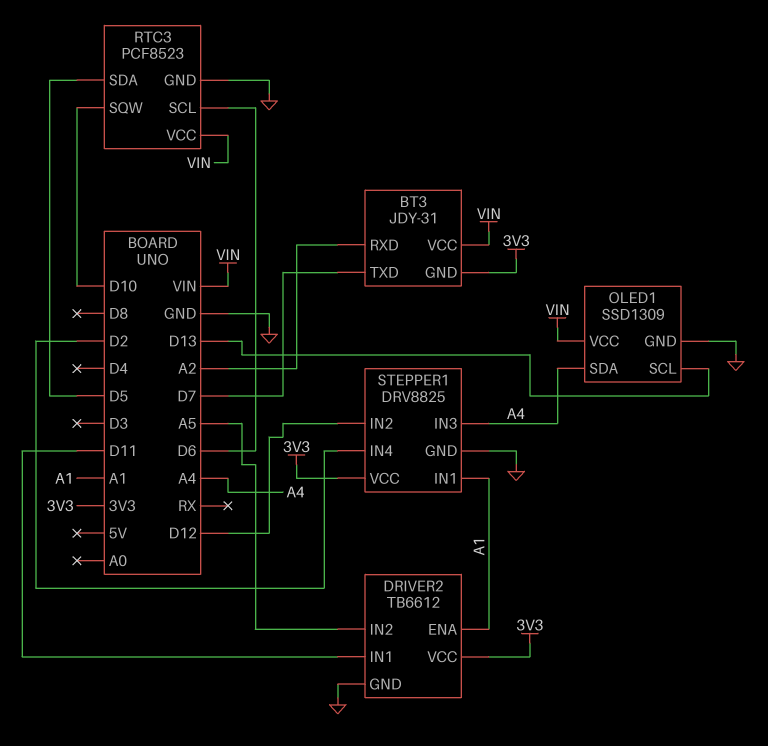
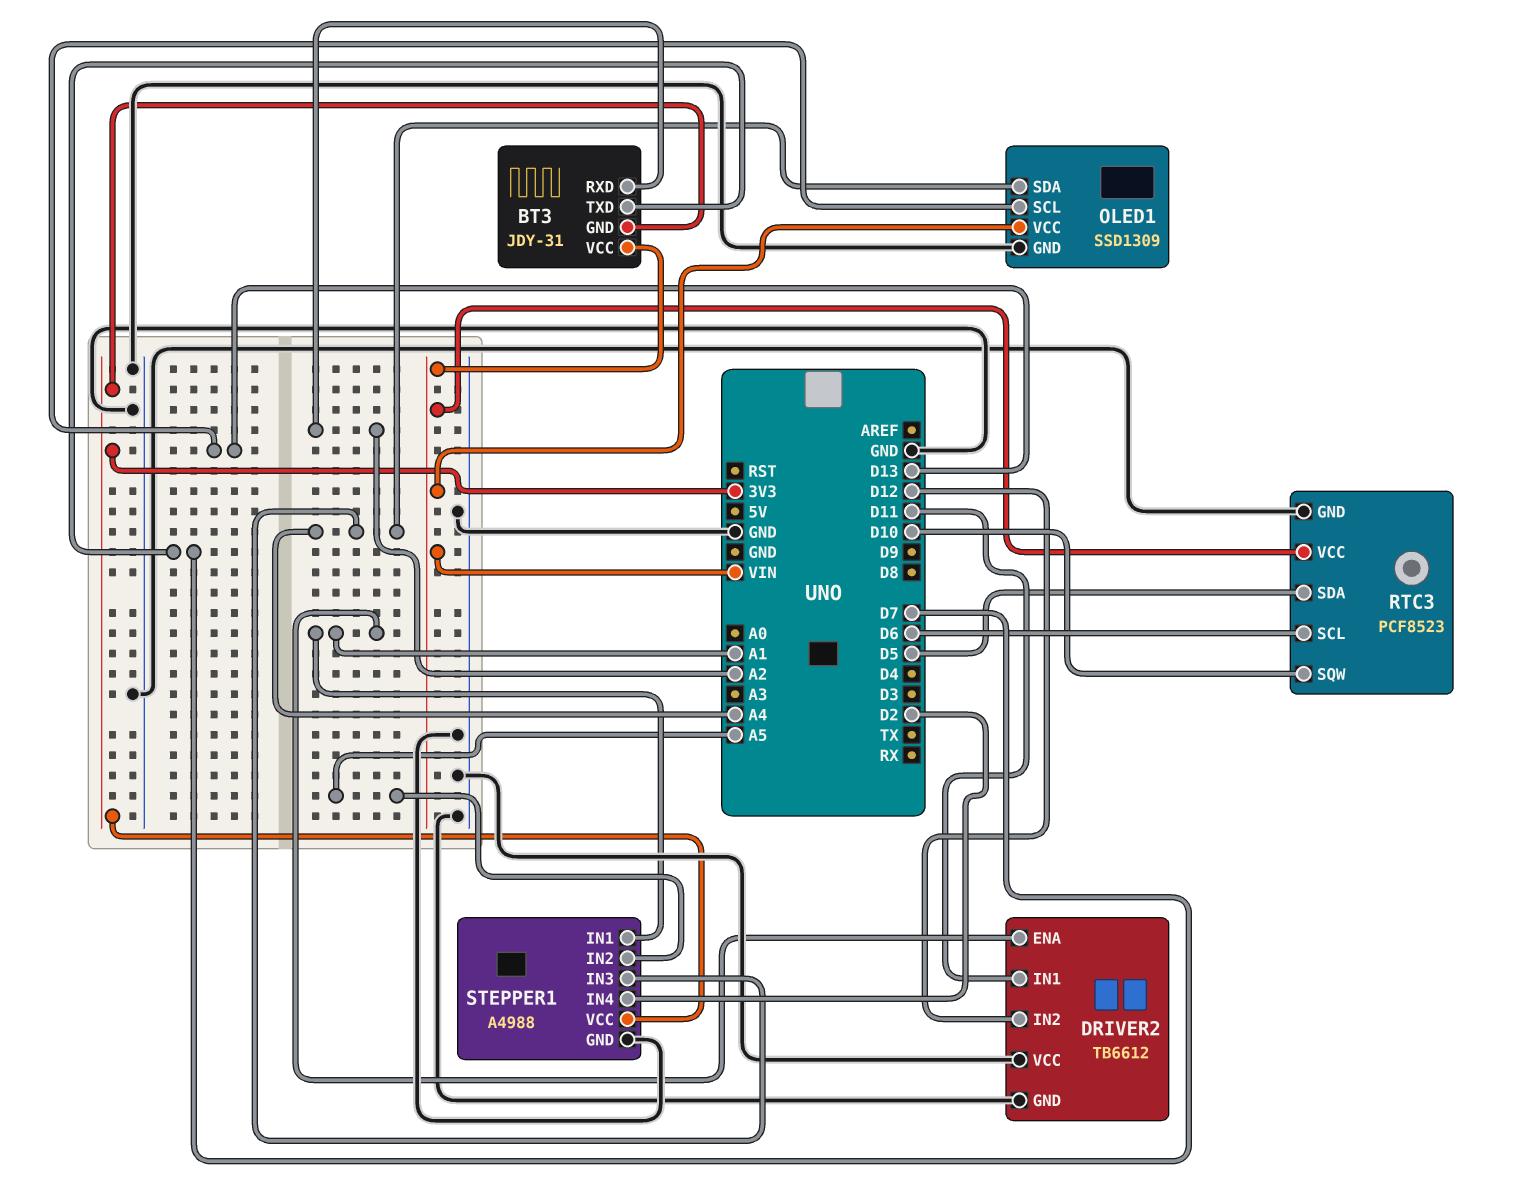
DRIVER2 pin IN2: A5 -> D12
DRIVER2 pin VCC: 3V3 -> GND
STEPPER1: DRV8825 -> A4988
STEPPER1 pin IN2: D12 -> A5

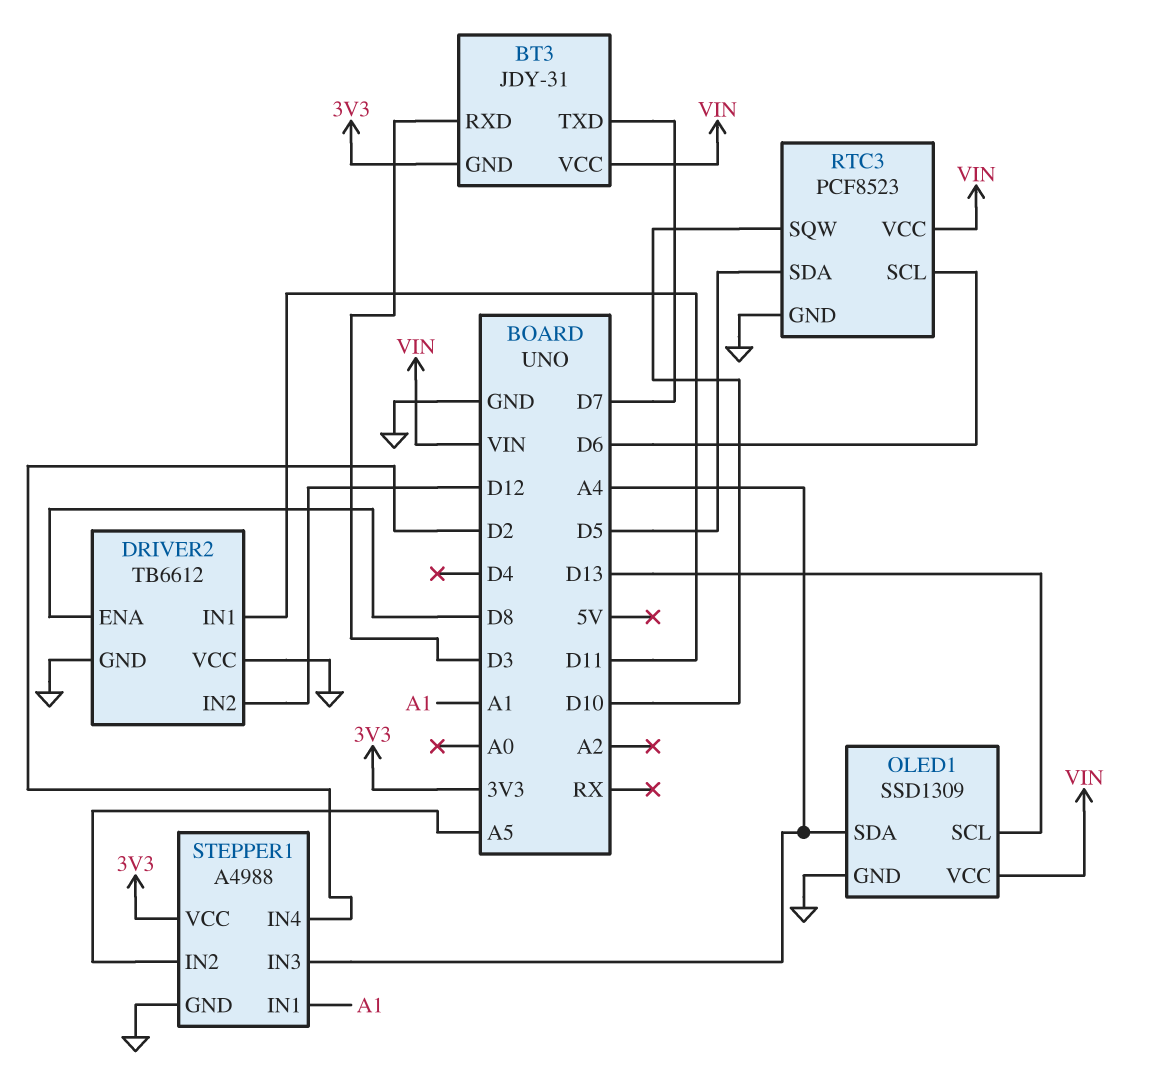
BT3 pin RXD: A2 -> D3
DRIVER2 pin ENA: A1 -> D8

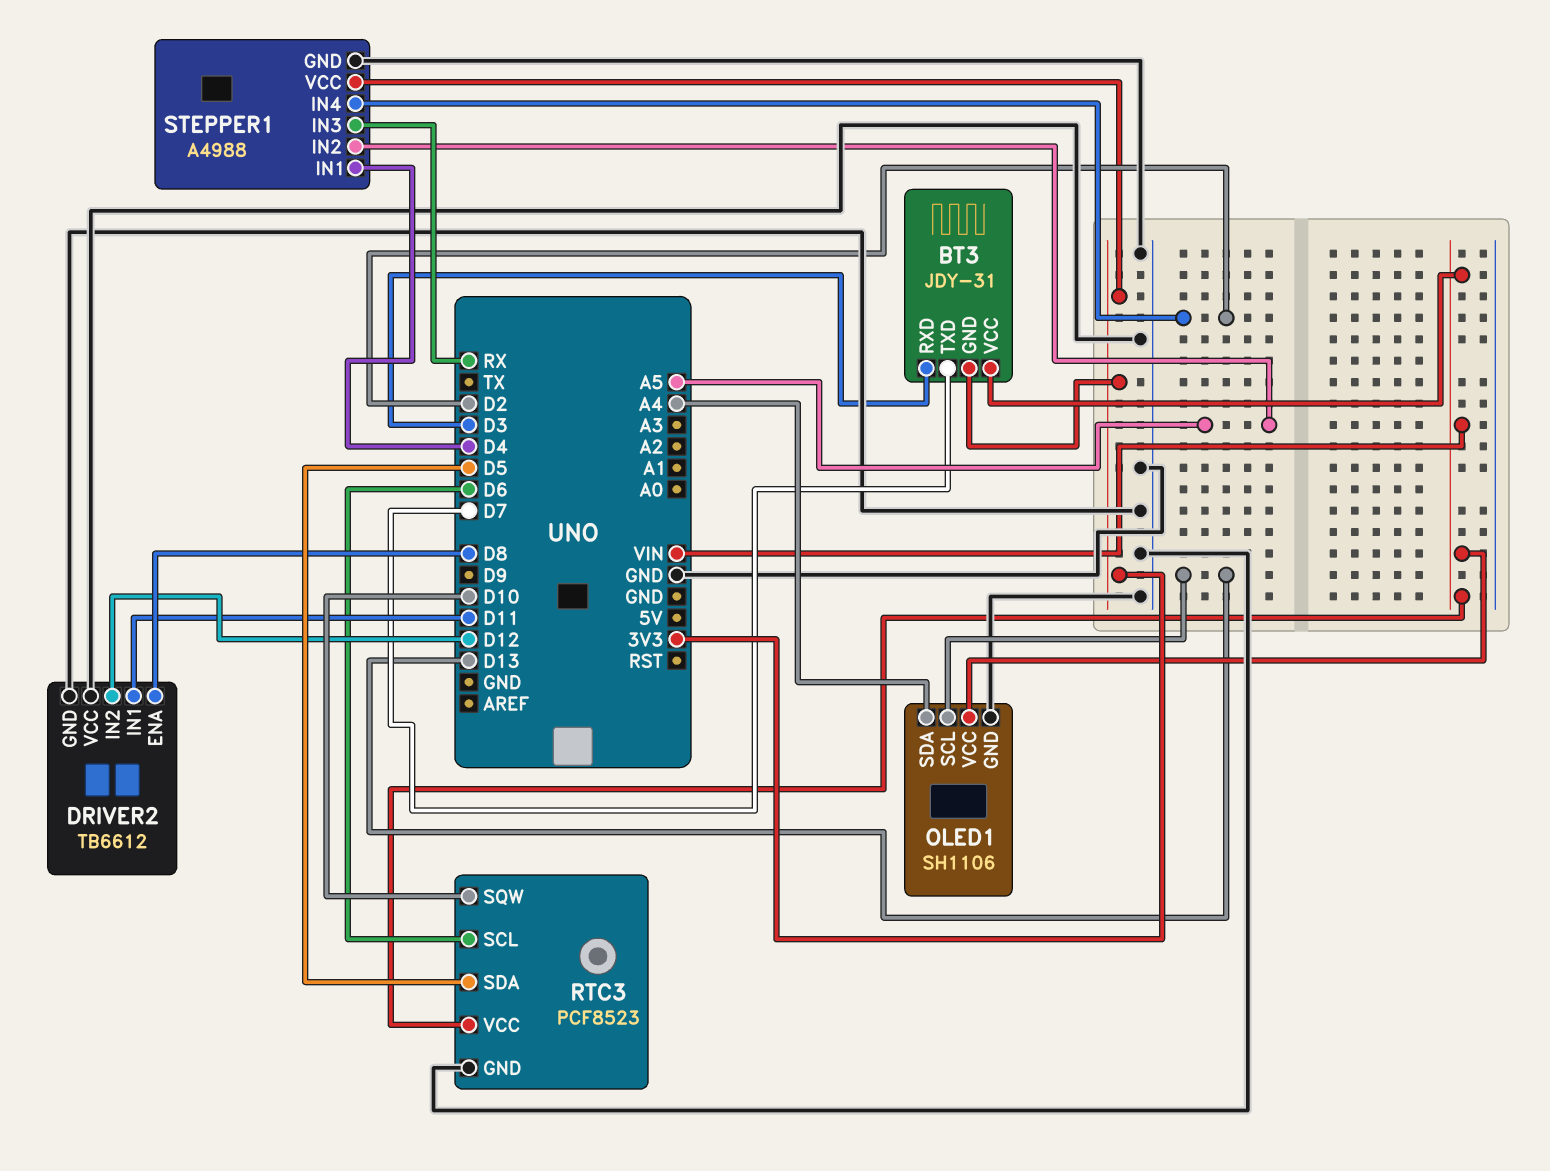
OLED1: SSD1309 -> SH1106
STEPPER1 pin IN1: A1 -> D4
STEPPER1 pin IN3: A4 -> RX

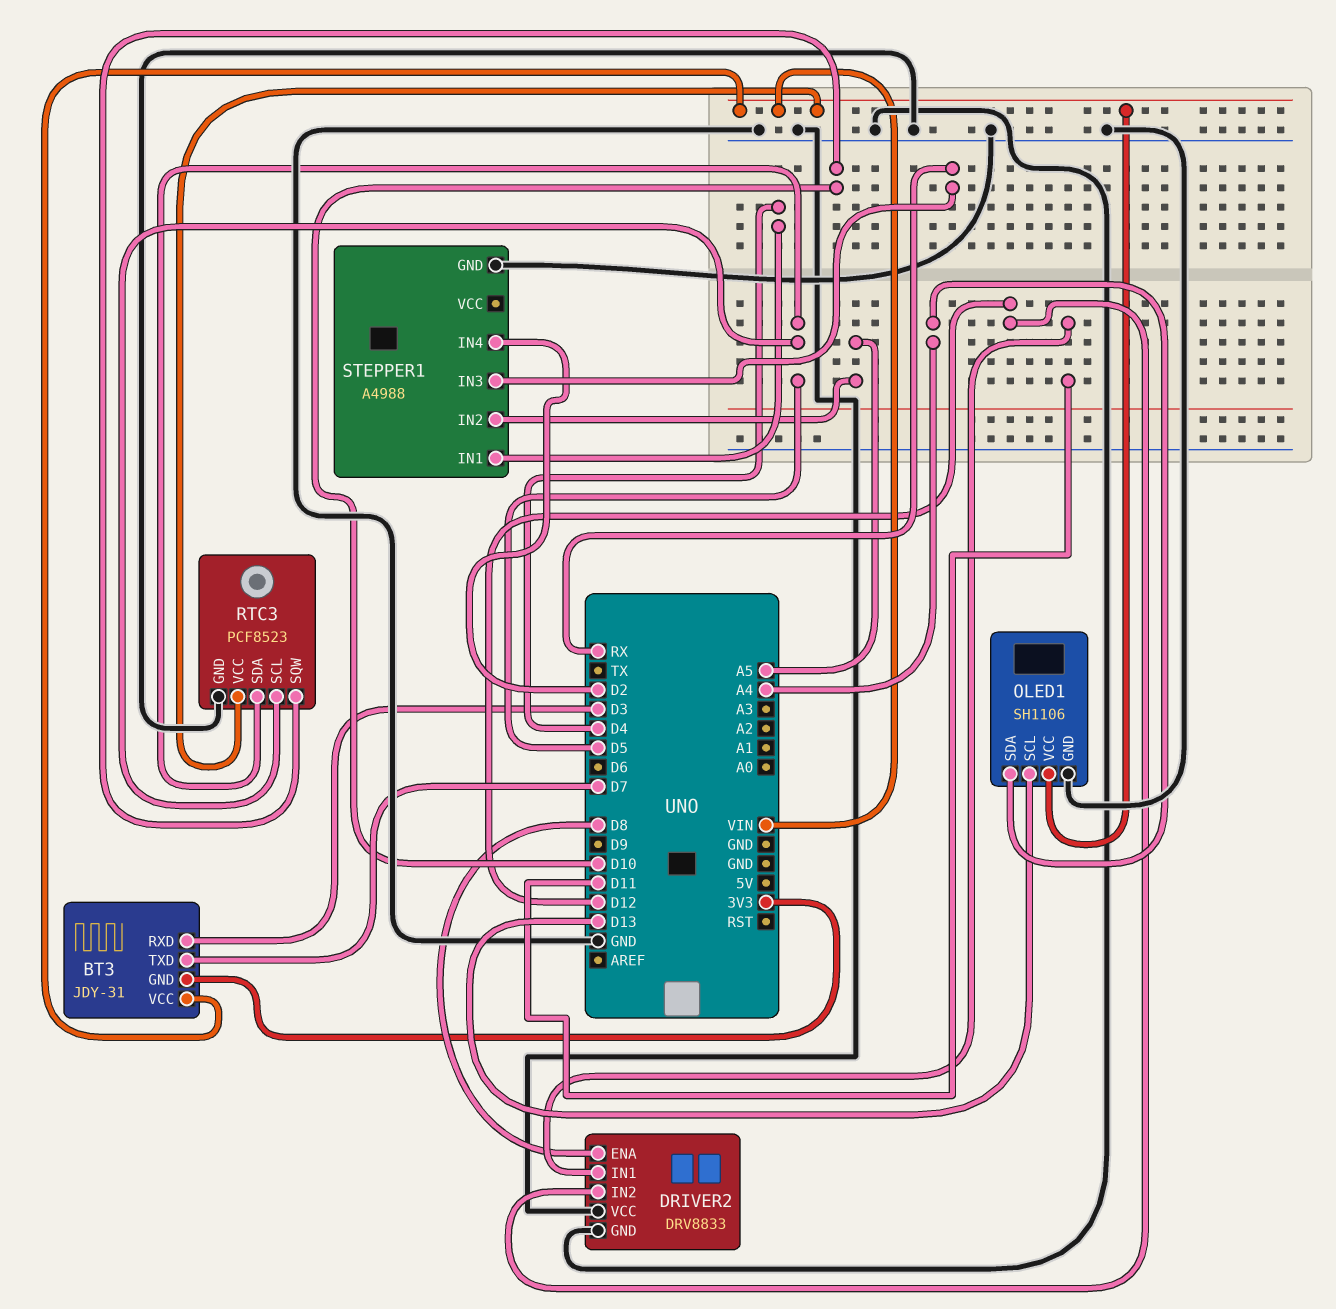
DRIVER2: TB6612 -> DRV8833
RTC3 pin SCL: D6 -> D5
STEPPER1 pin VCC: 3V3 -> none

